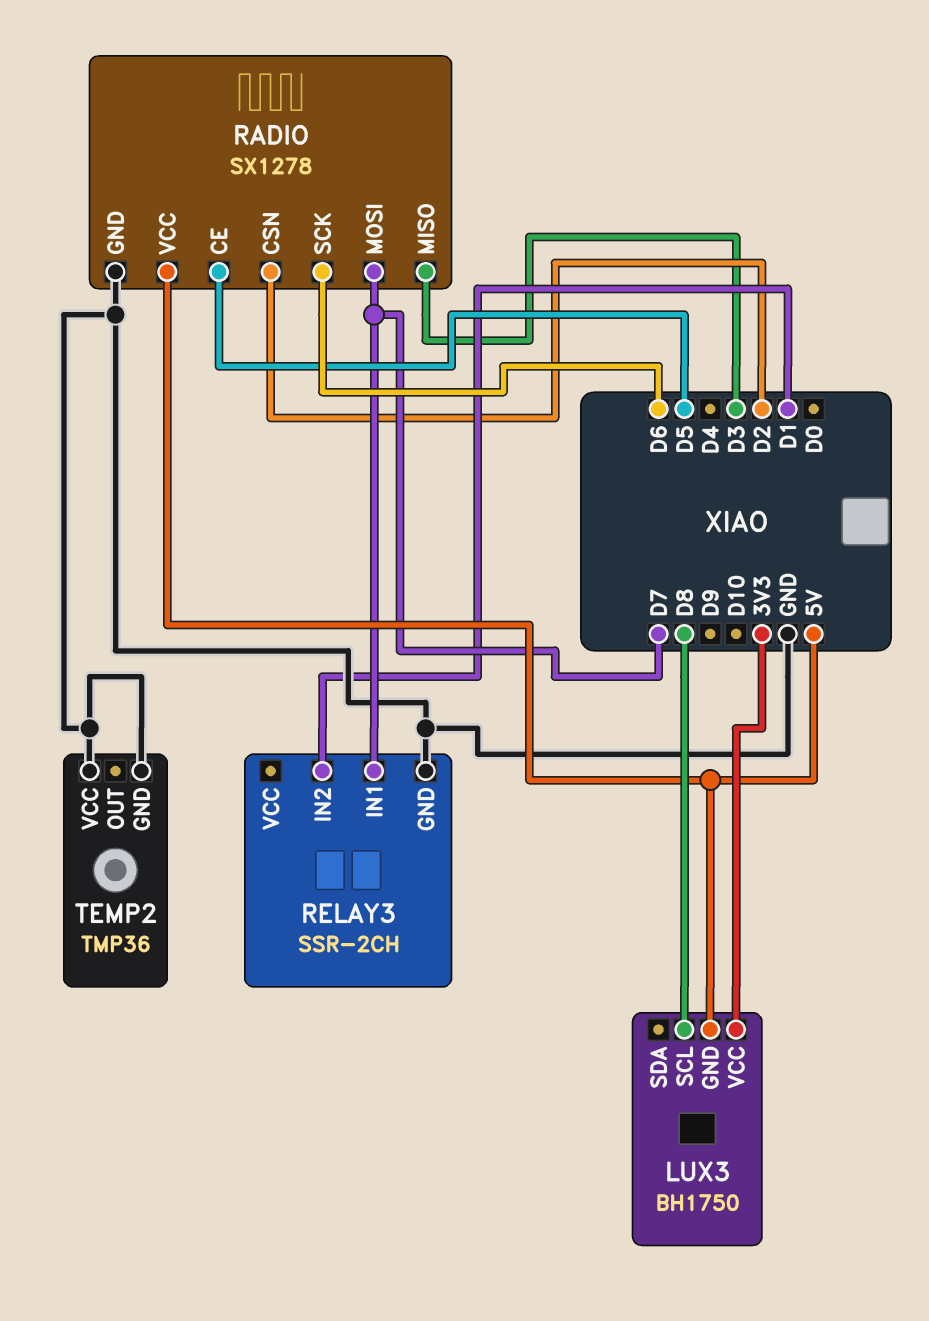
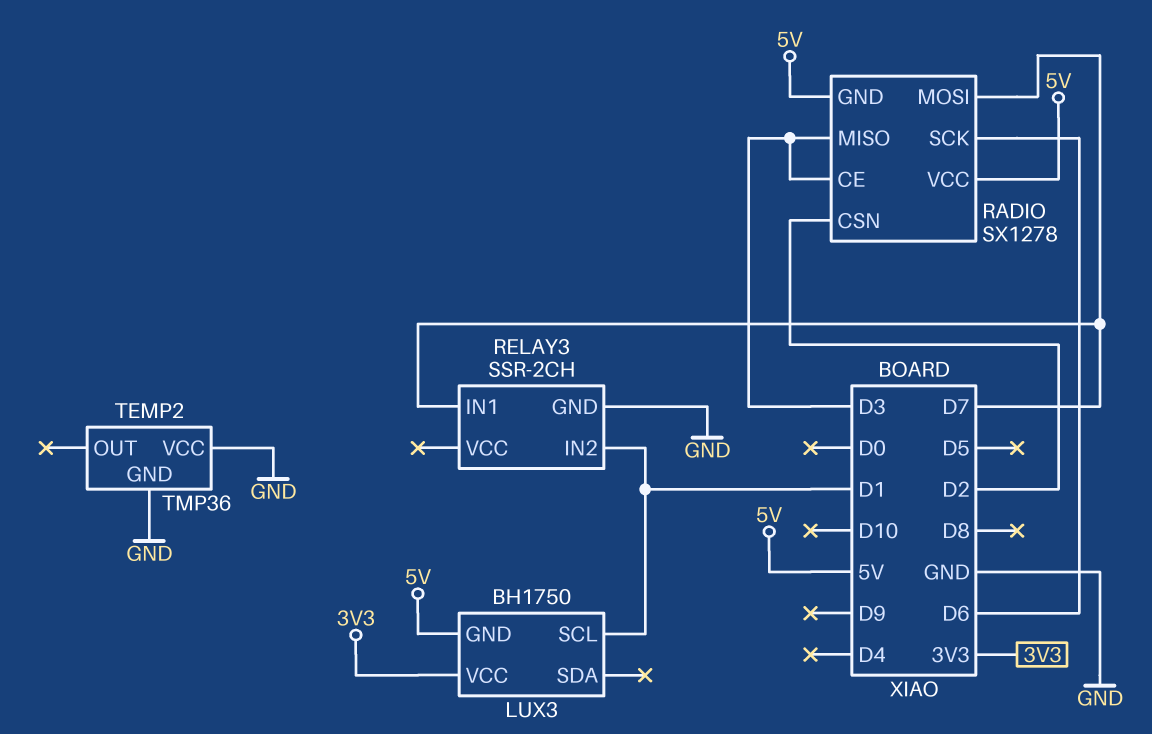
LUX3 pin SCL: D8 -> D1
RADIO pin CE: D5 -> D3
RADIO pin GND: GND -> 5V

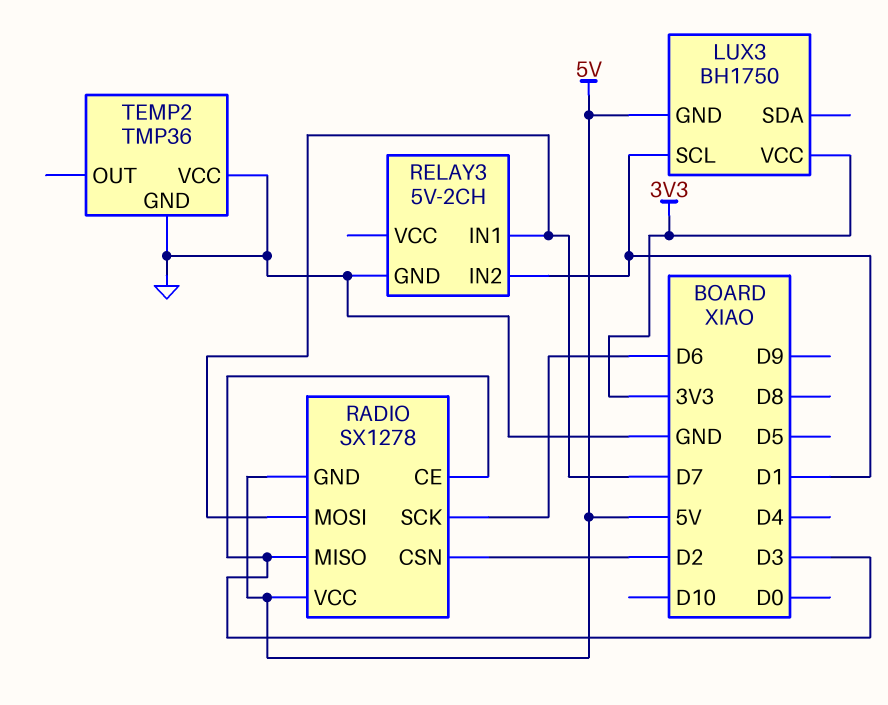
RELAY3: SSR-2CH -> 5V-2CH

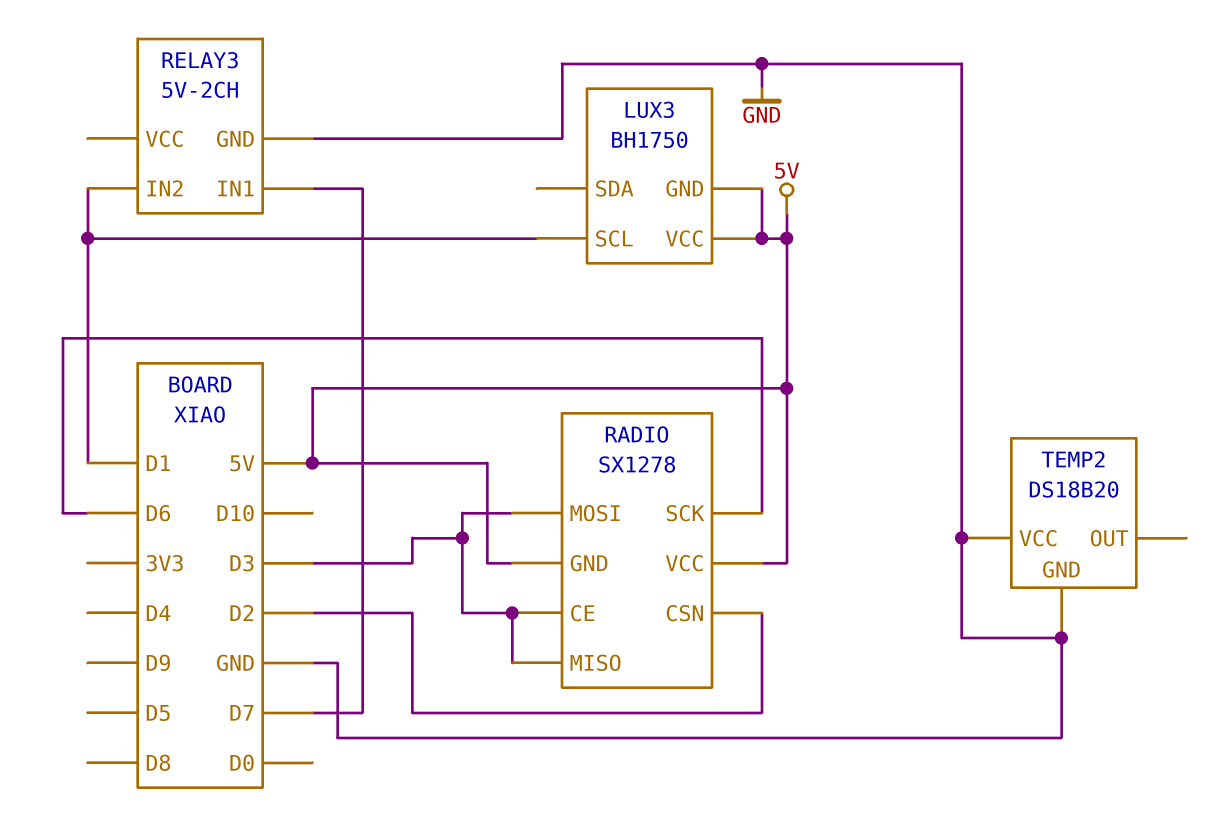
LUX3 pin VCC: 3V3 -> 5V
RADIO pin MOSI: D7 -> D3
TEMP2: TMP36 -> DS18B20

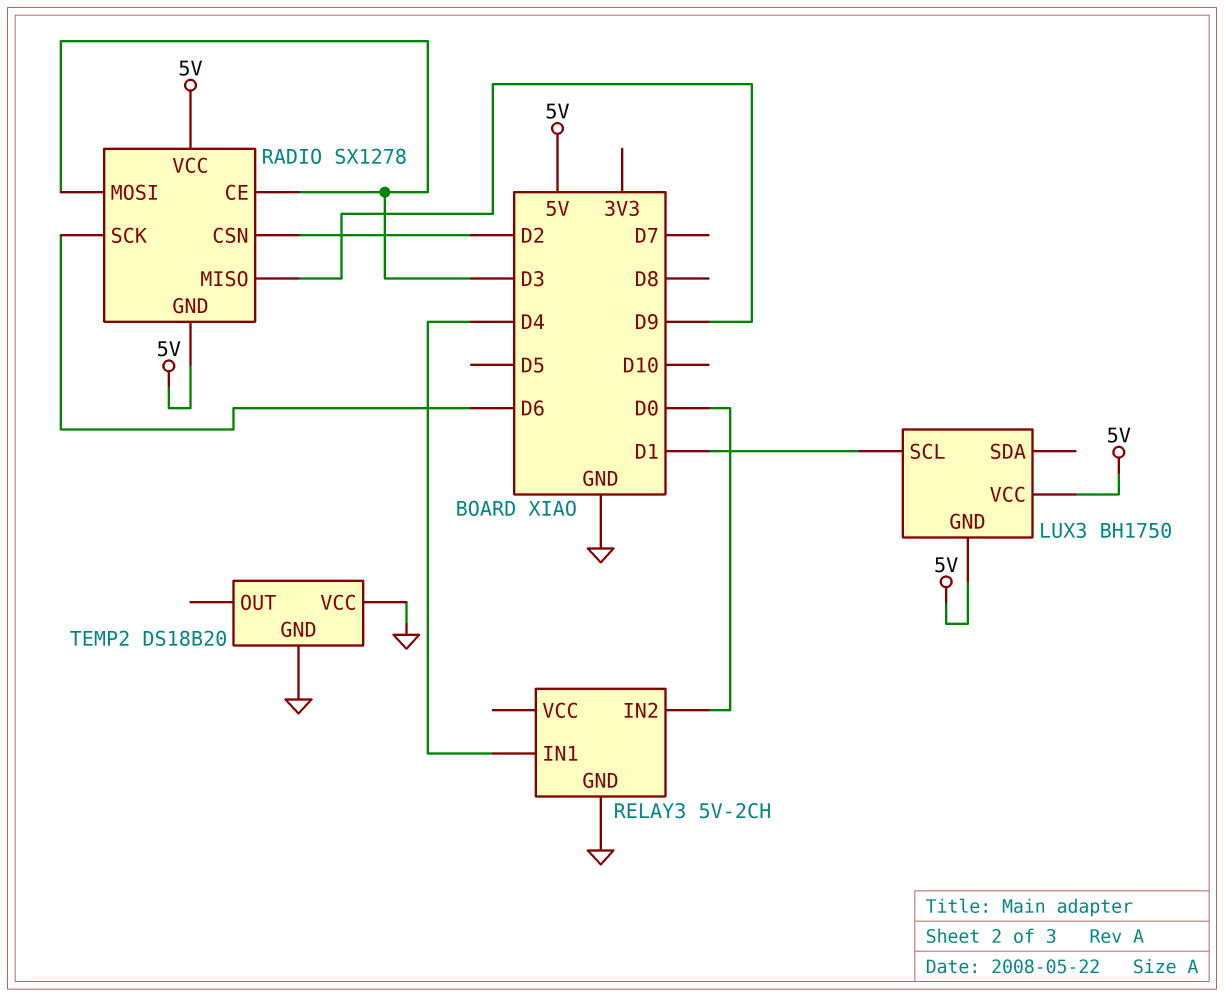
RADIO pin MISO: D3 -> D9
RELAY3 pin IN1: D7 -> D4
RELAY3 pin IN2: D1 -> D0

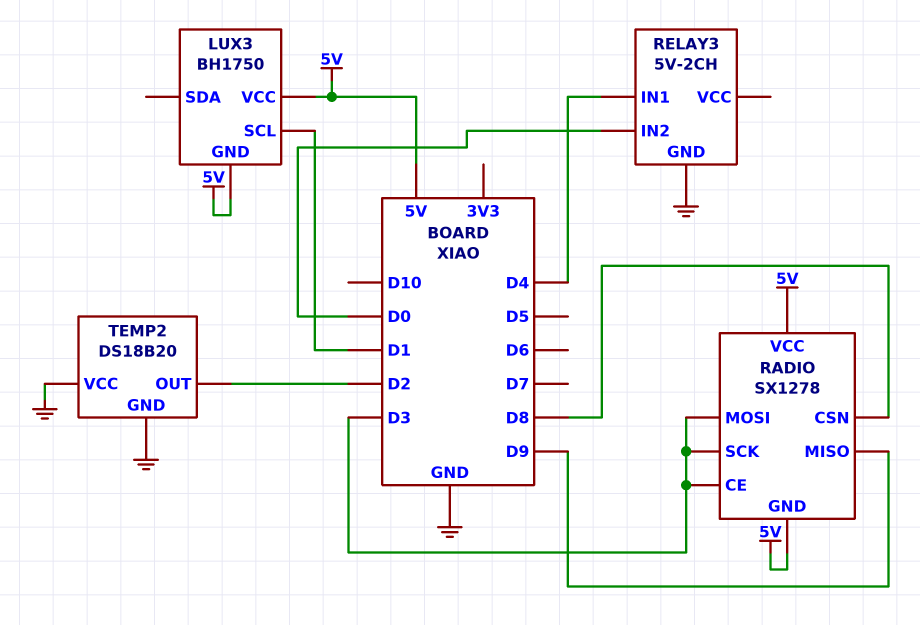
RADIO pin CSN: D2 -> D8
RADIO pin SCK: D6 -> D3
TEMP2 pin OUT: none -> D2

